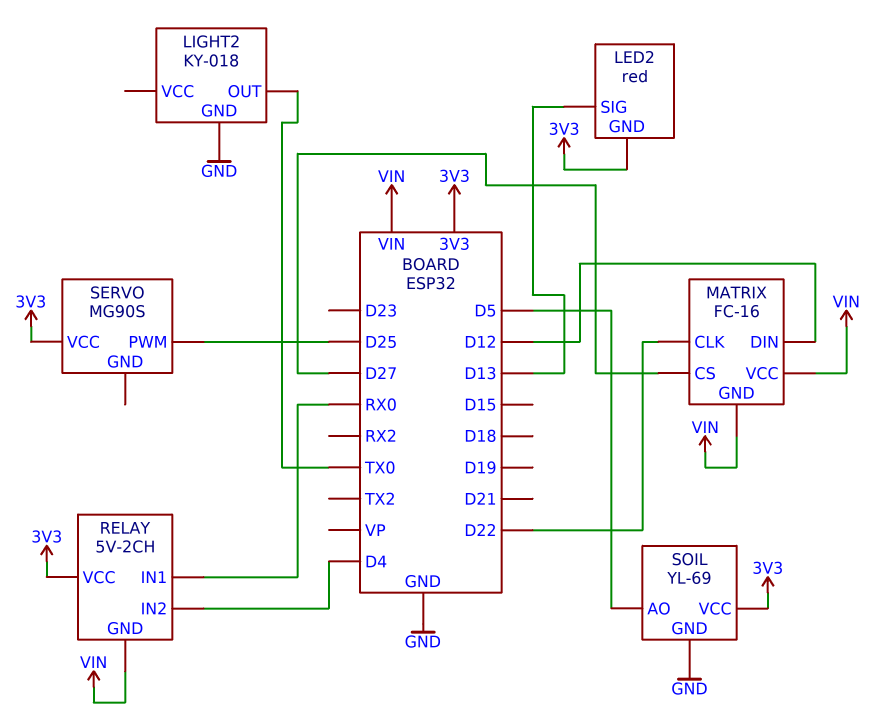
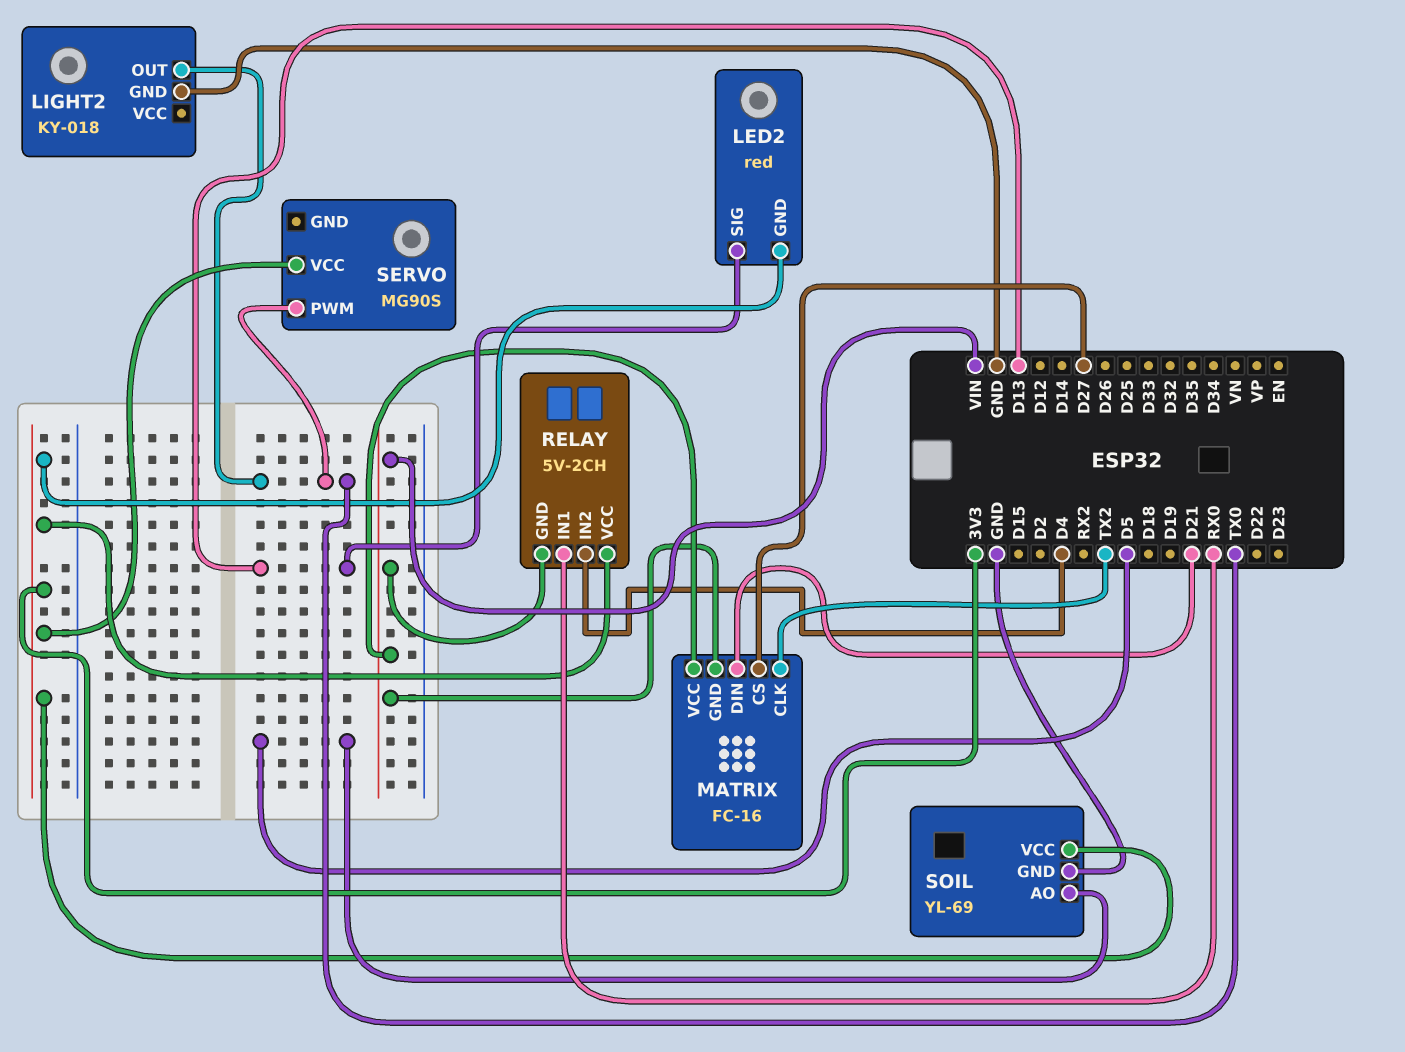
MATRIX pin CLK: D22 -> TX2
MATRIX pin DIN: D12 -> D21
SERVO pin PWM: D25 -> TX0

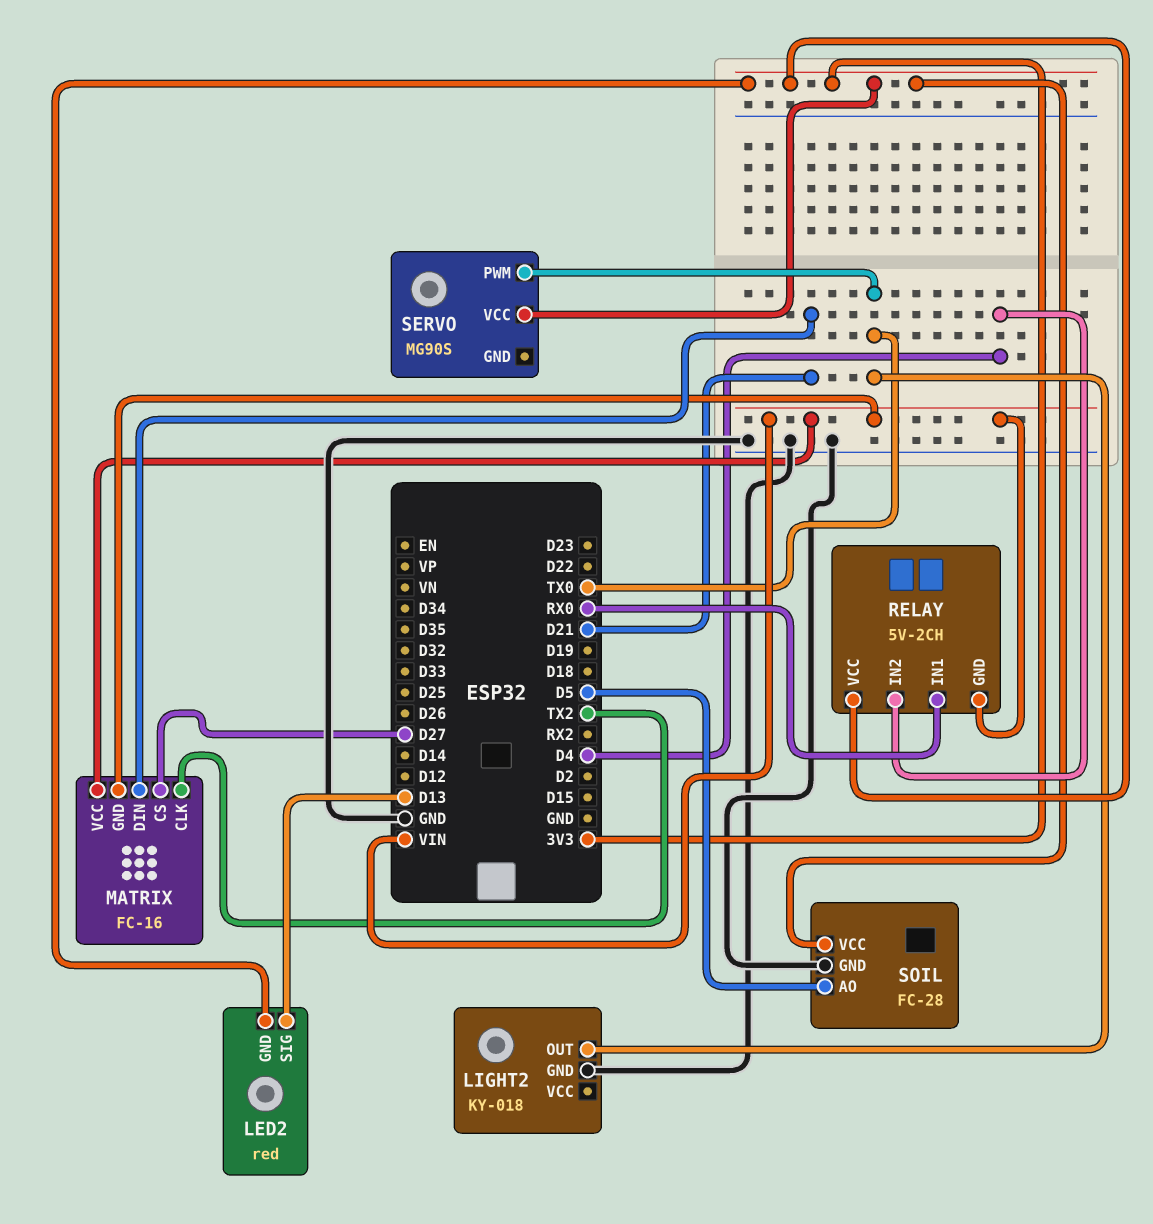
SOIL: YL-69 -> FC-28

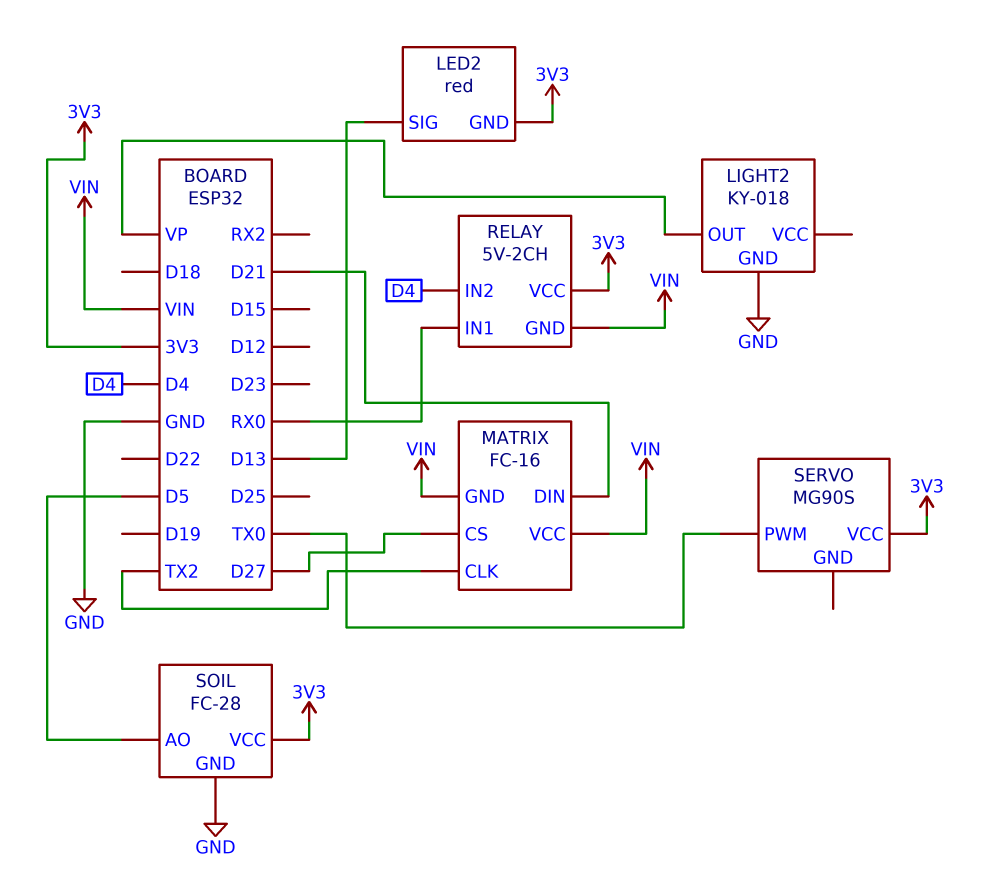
LIGHT2 pin OUT: TX0 -> VP

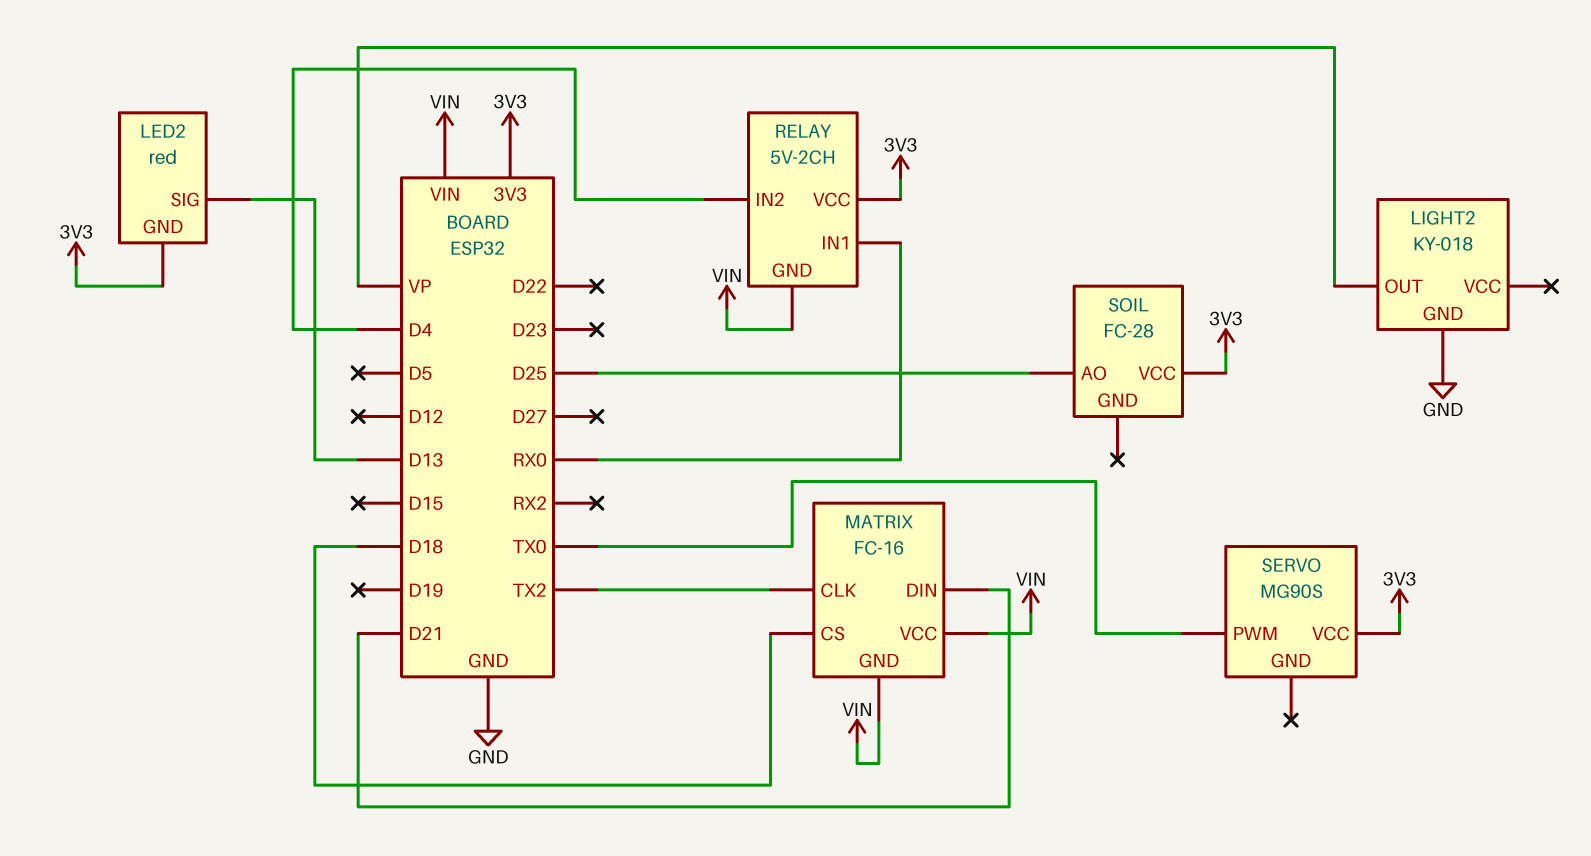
MATRIX pin CS: D27 -> D18
SOIL pin AO: D5 -> D25
SOIL pin GND: GND -> none

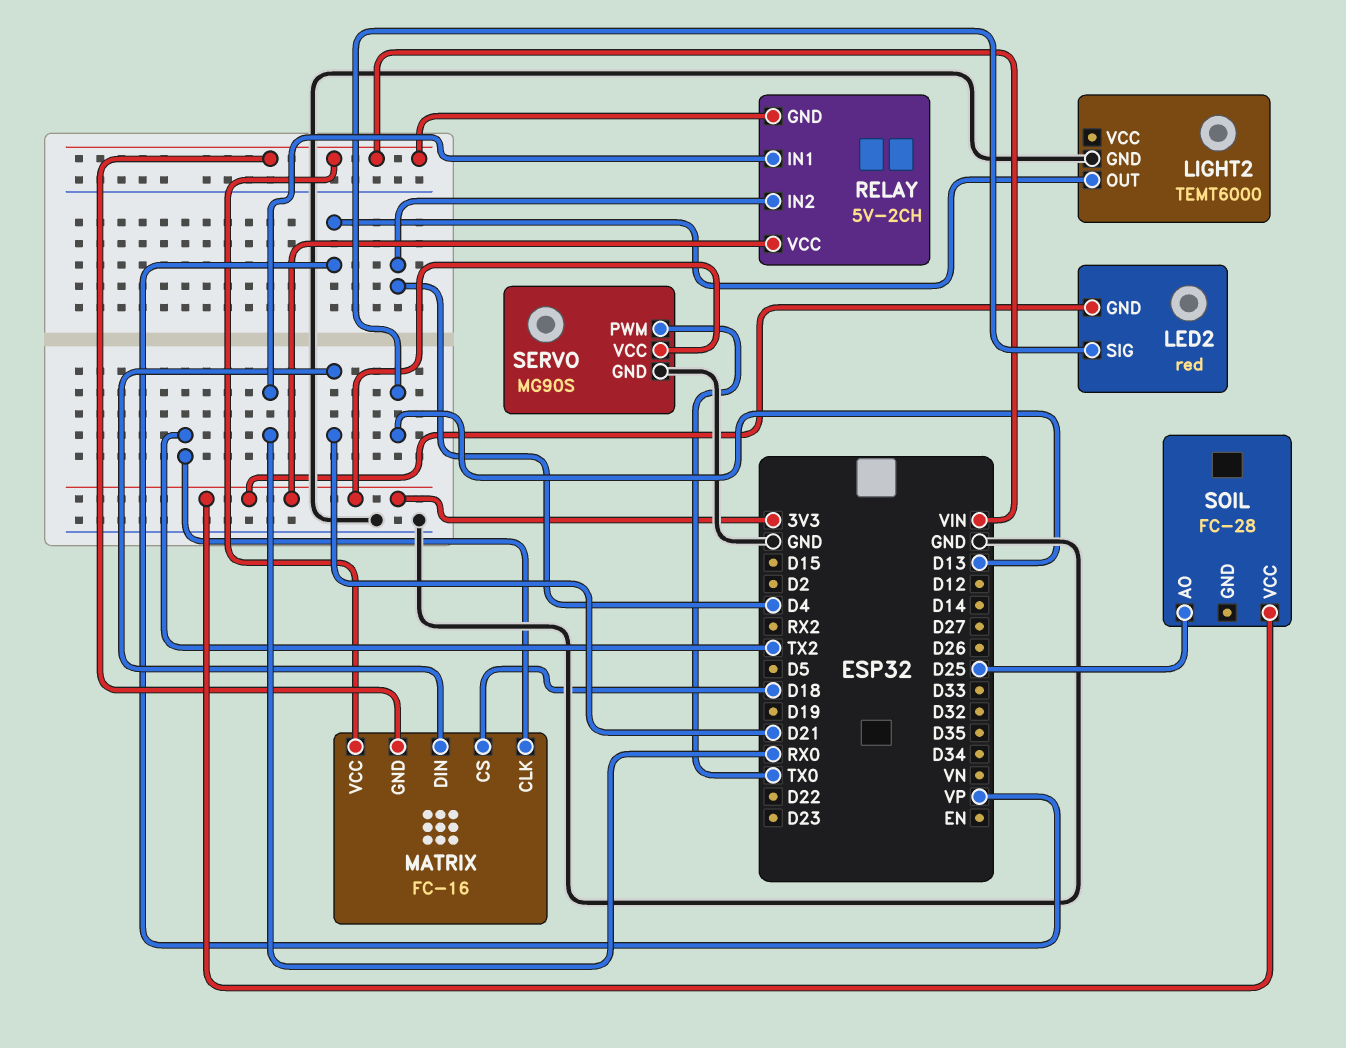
LIGHT2: KY-018 -> TEMT6000
SERVO pin GND: none -> GND

